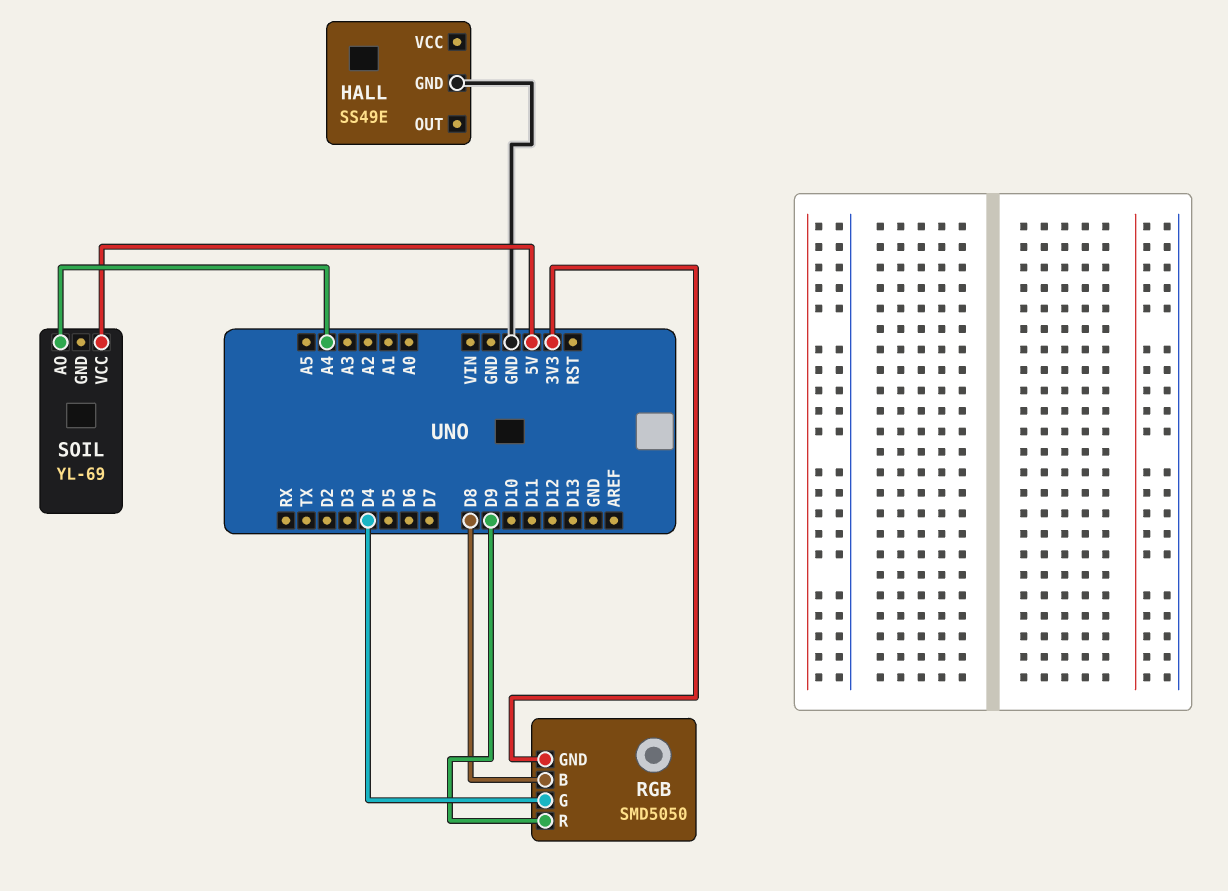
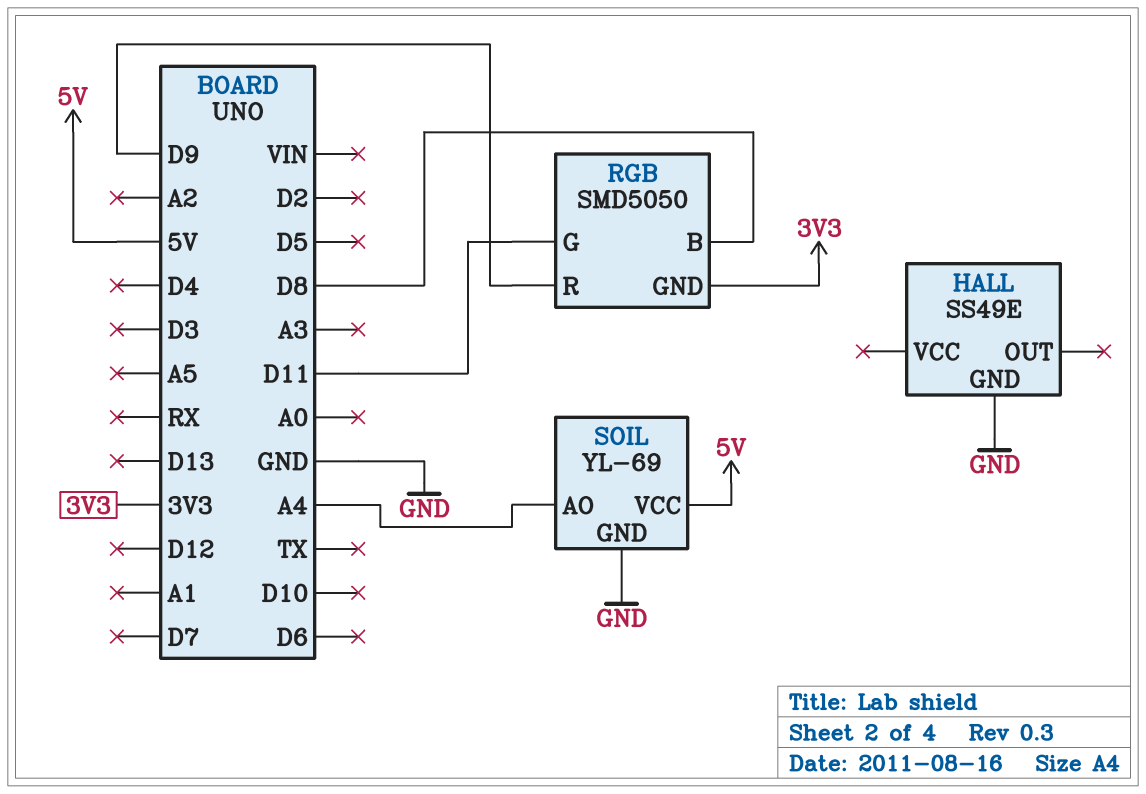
RGB pin G: D4 -> D11
SOIL pin GND: none -> GND

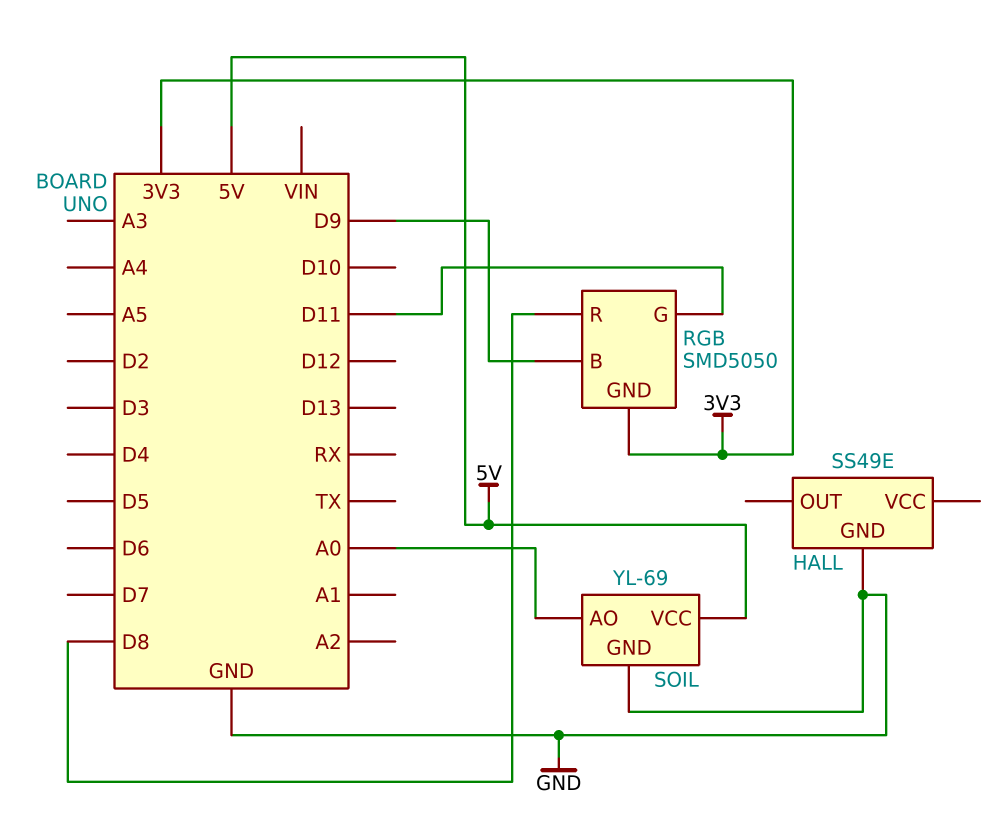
RGB pin B: D8 -> D9
RGB pin R: D9 -> D8
SOIL pin AO: A4 -> A0

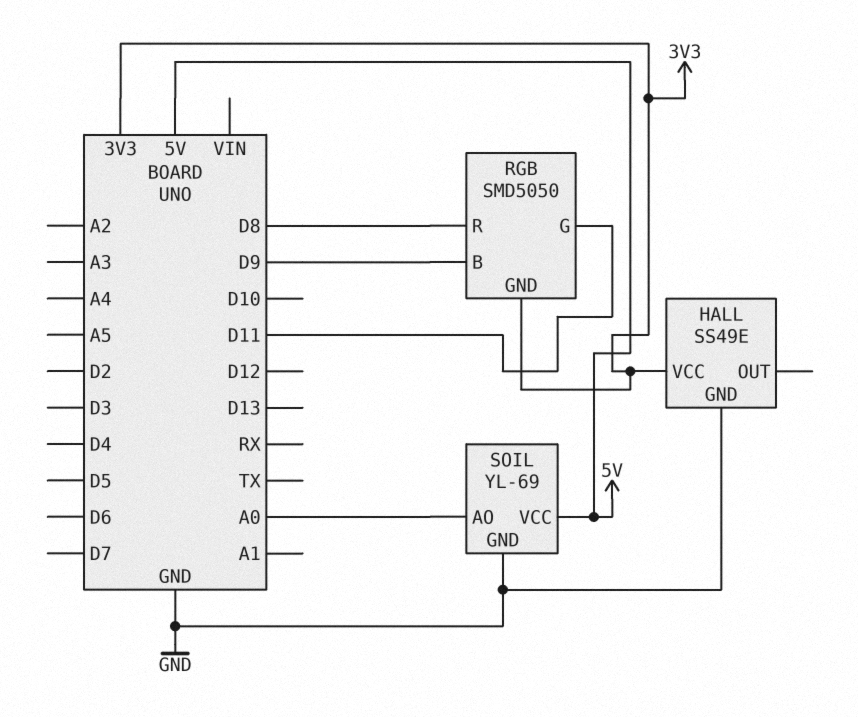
HALL pin VCC: none -> 3V3

